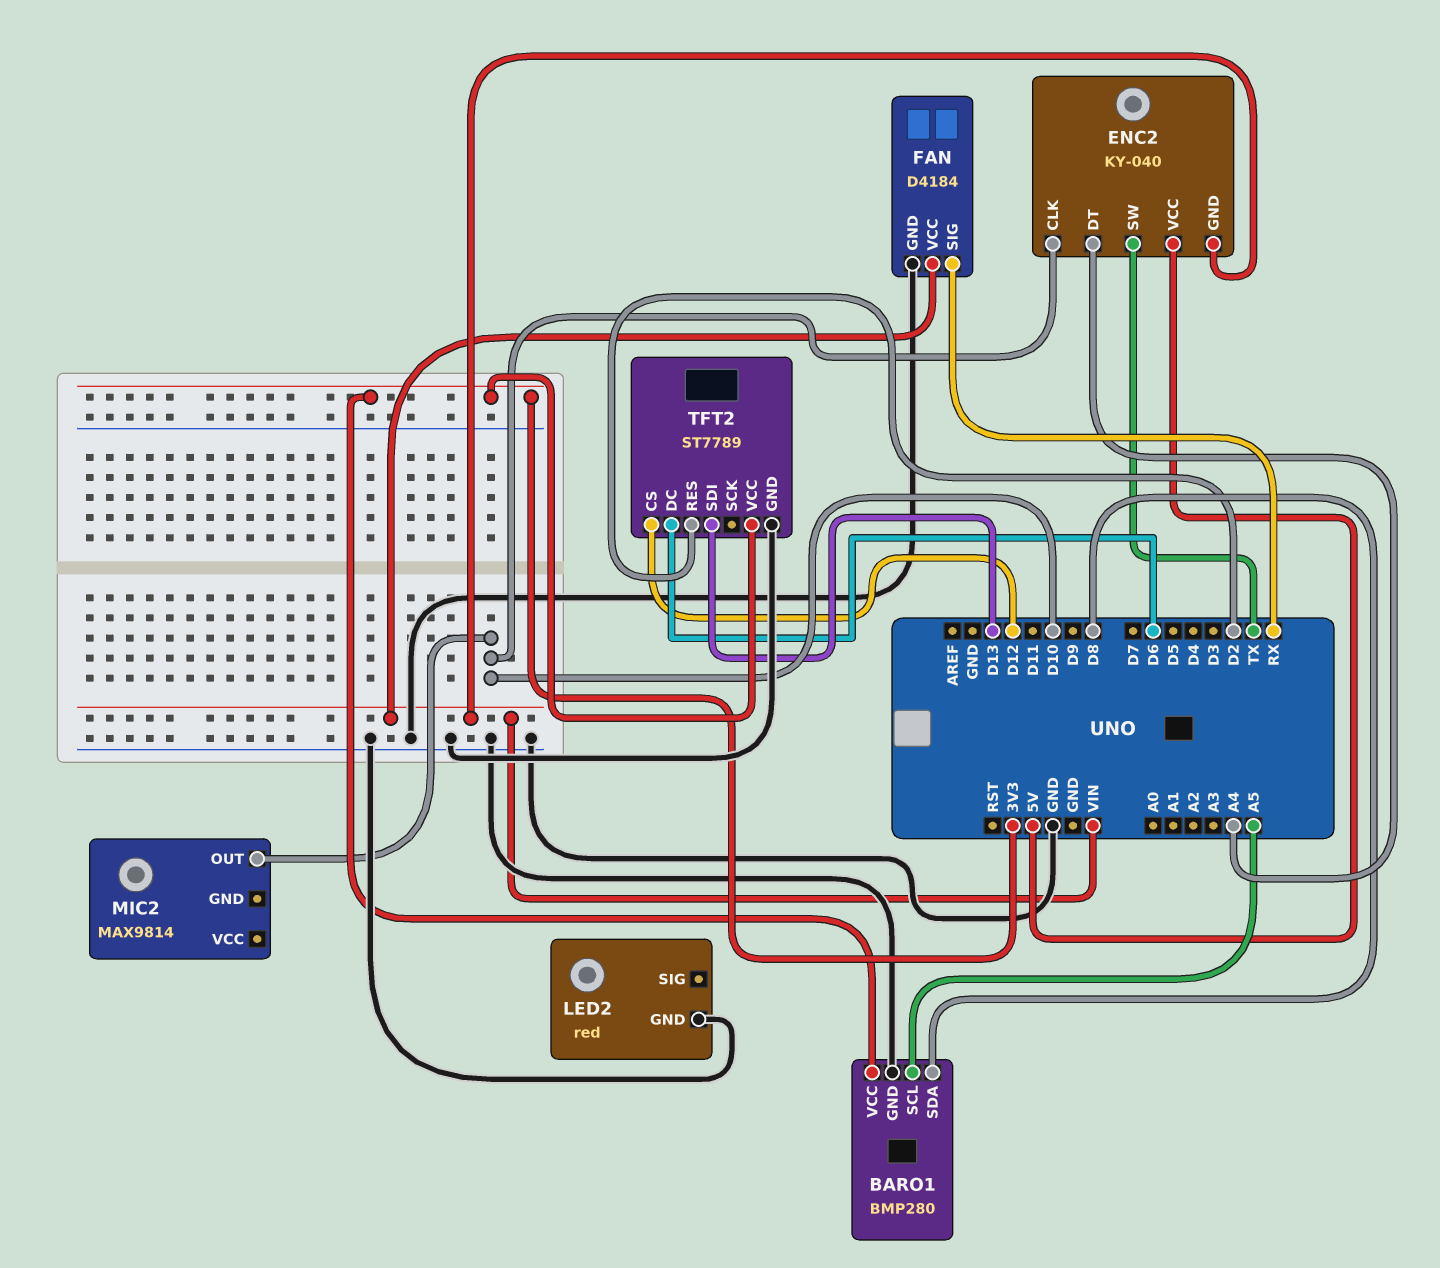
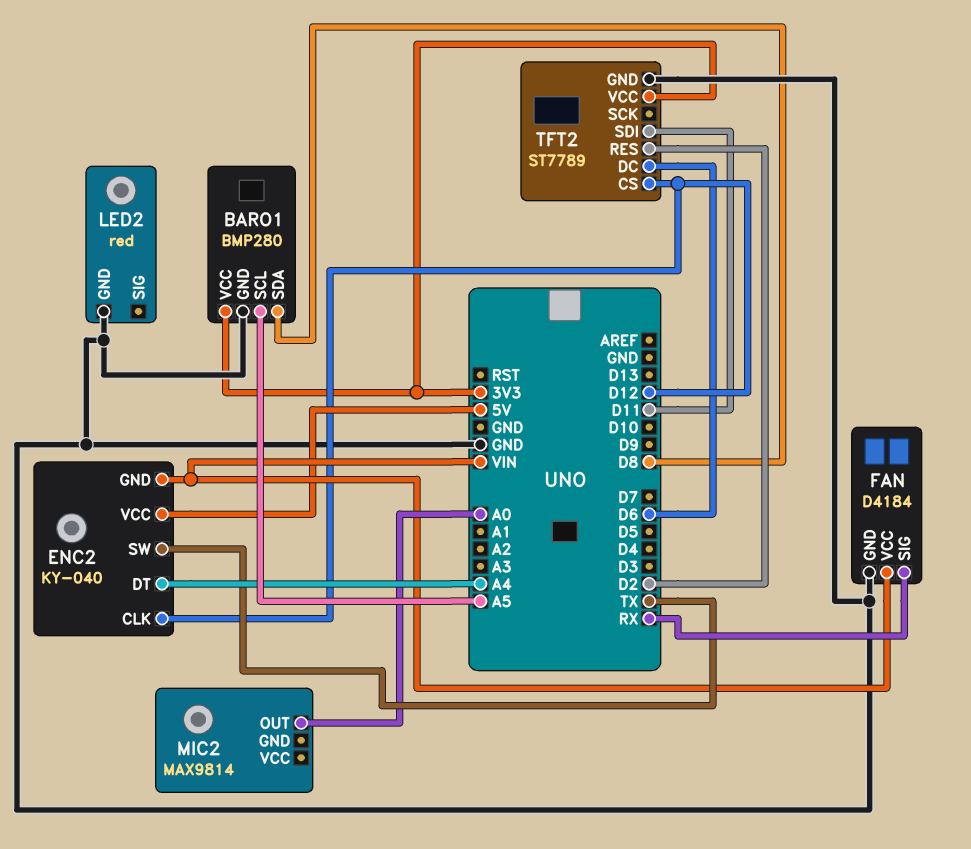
ENC2 pin CLK: D10 -> D12
MIC2 pin OUT: D10 -> A0
TFT2 pin SDI: D13 -> D11

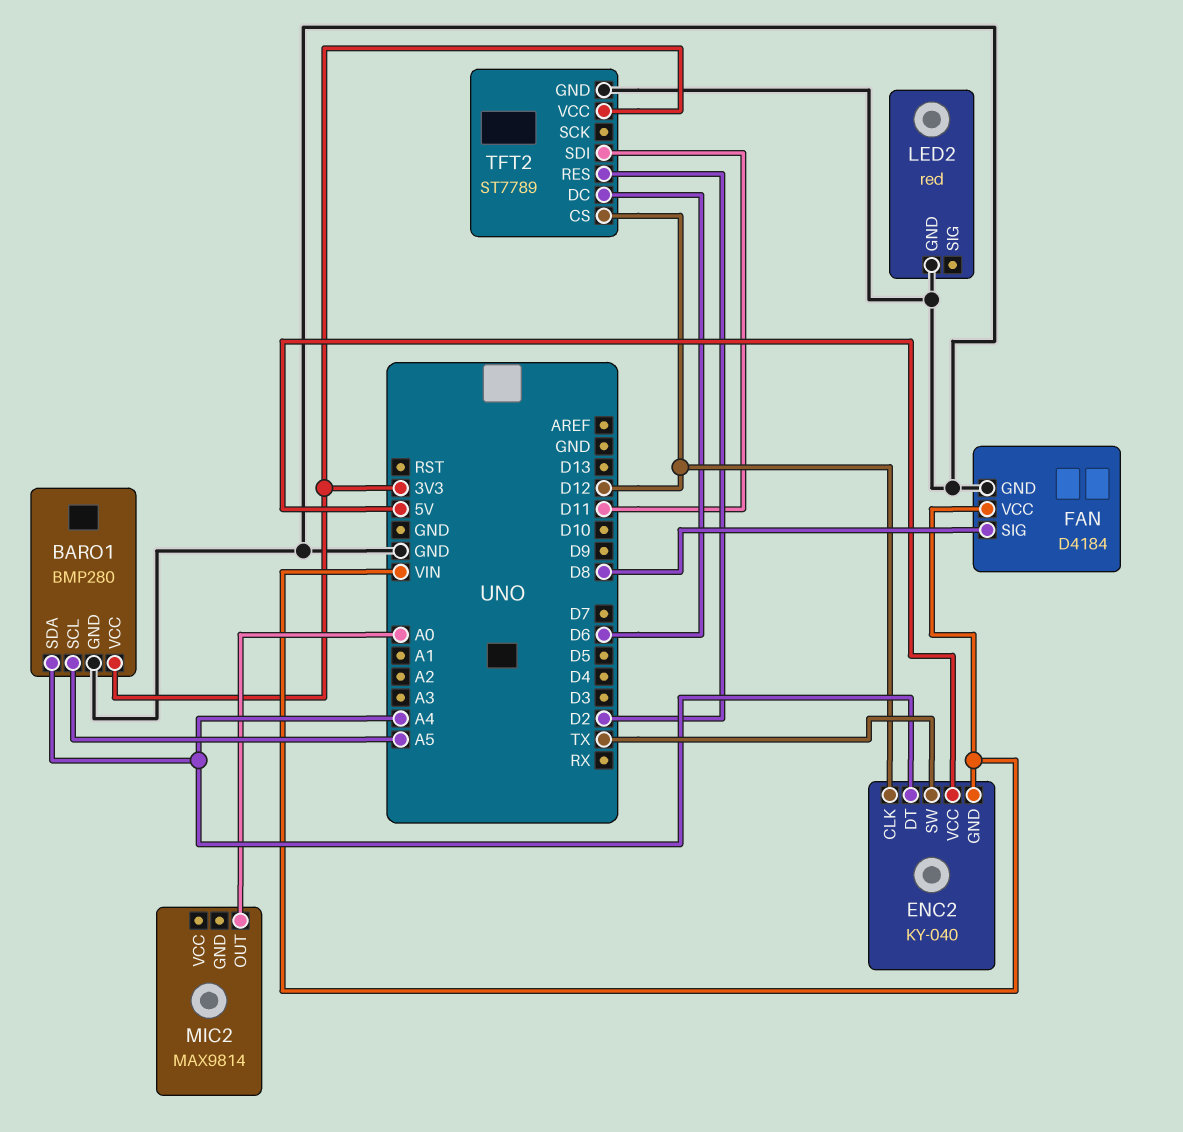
BARO1 pin SDA: D8 -> A4
FAN pin SIG: RX -> D8

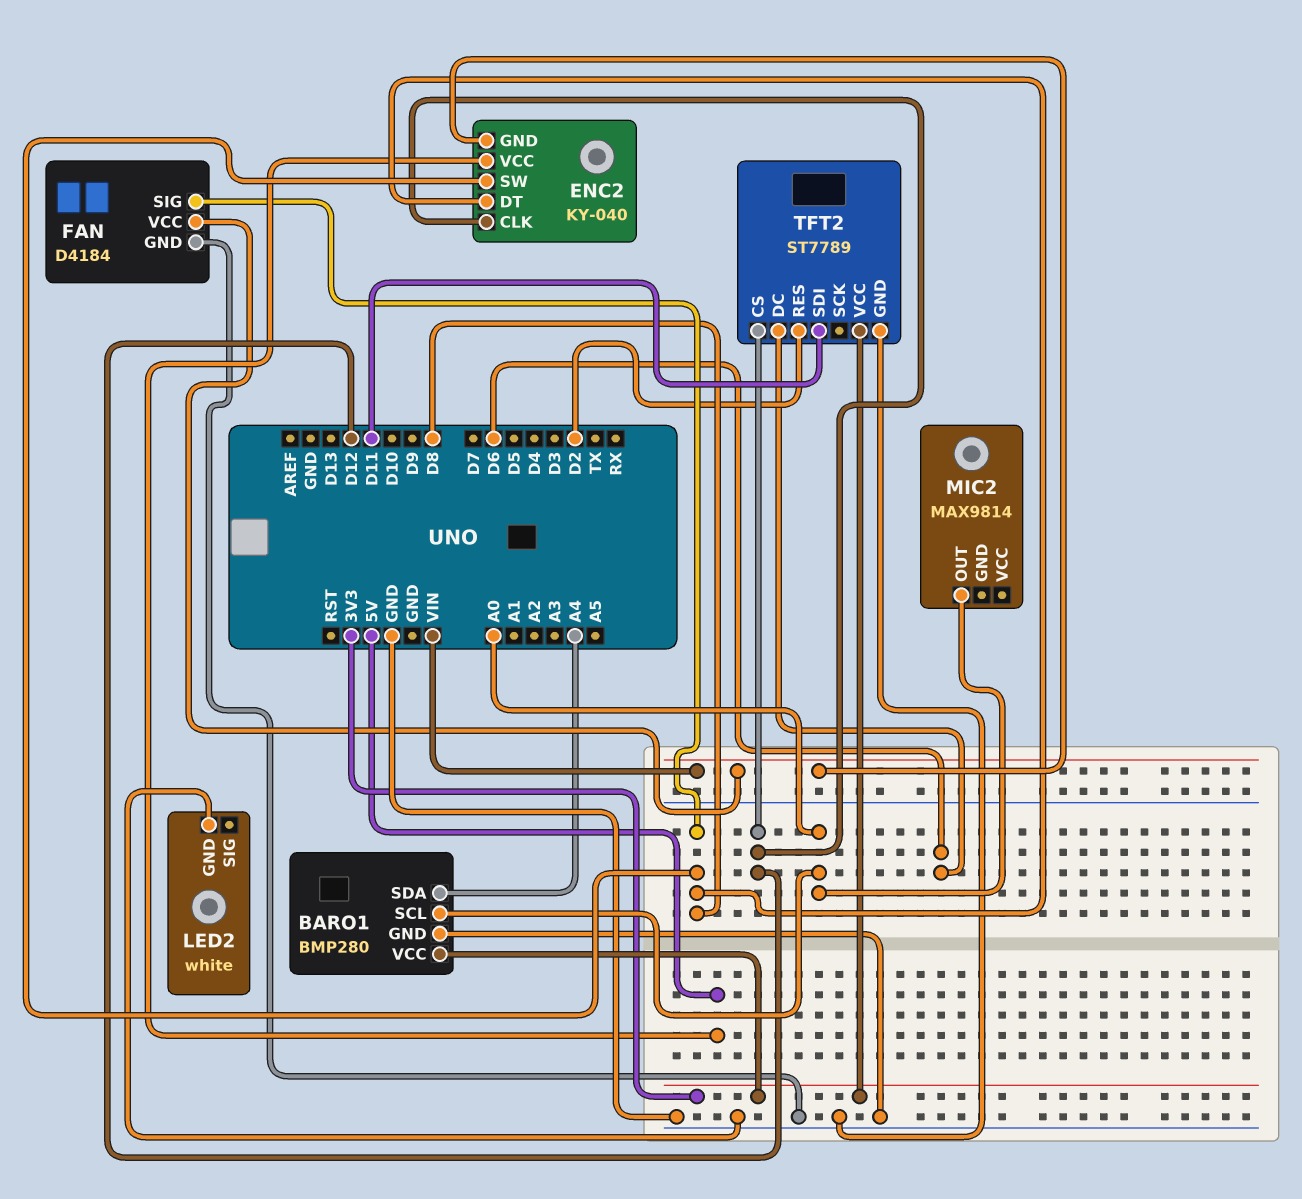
BARO1 pin SCL: A5 -> A0
ENC2 pin DT: A4 -> D8
ENC2 pin SW: TX -> D8
LED2: red -> white

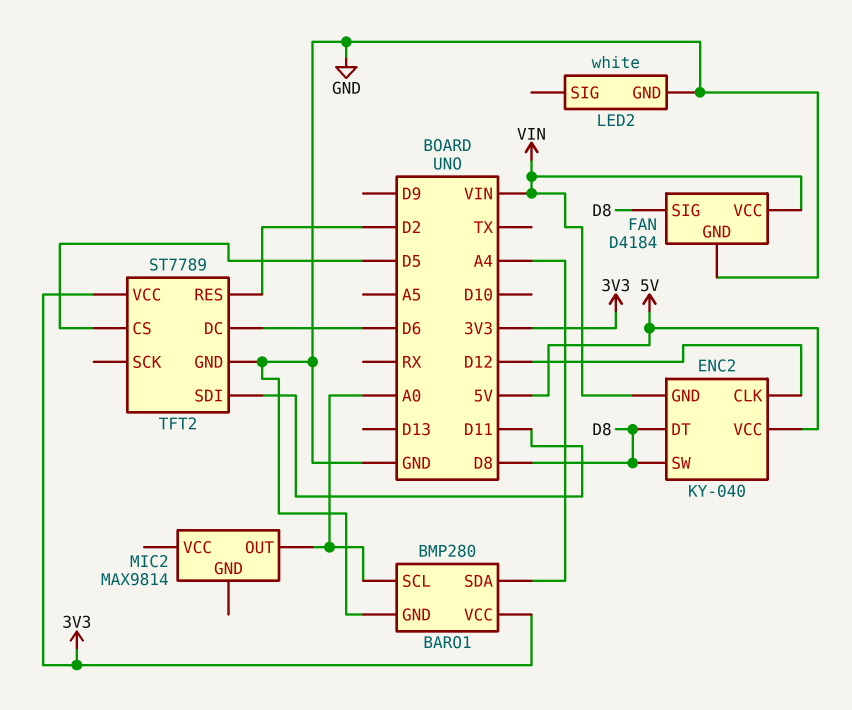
TFT2 pin CS: D12 -> D5

